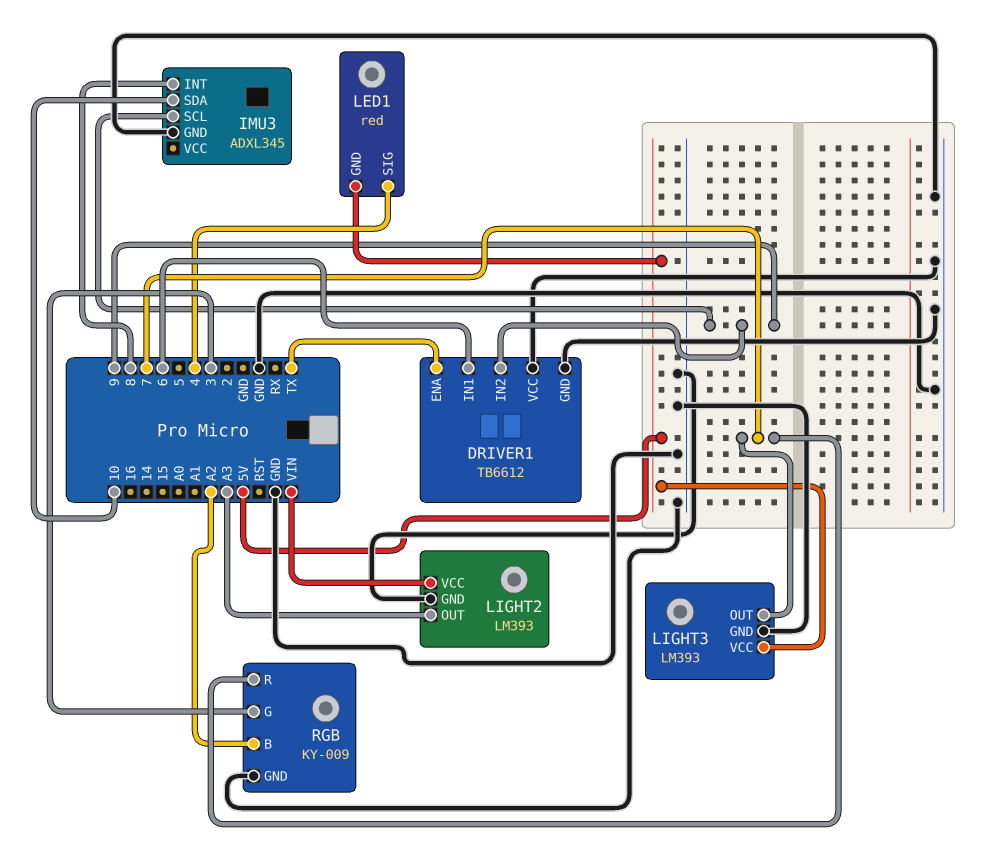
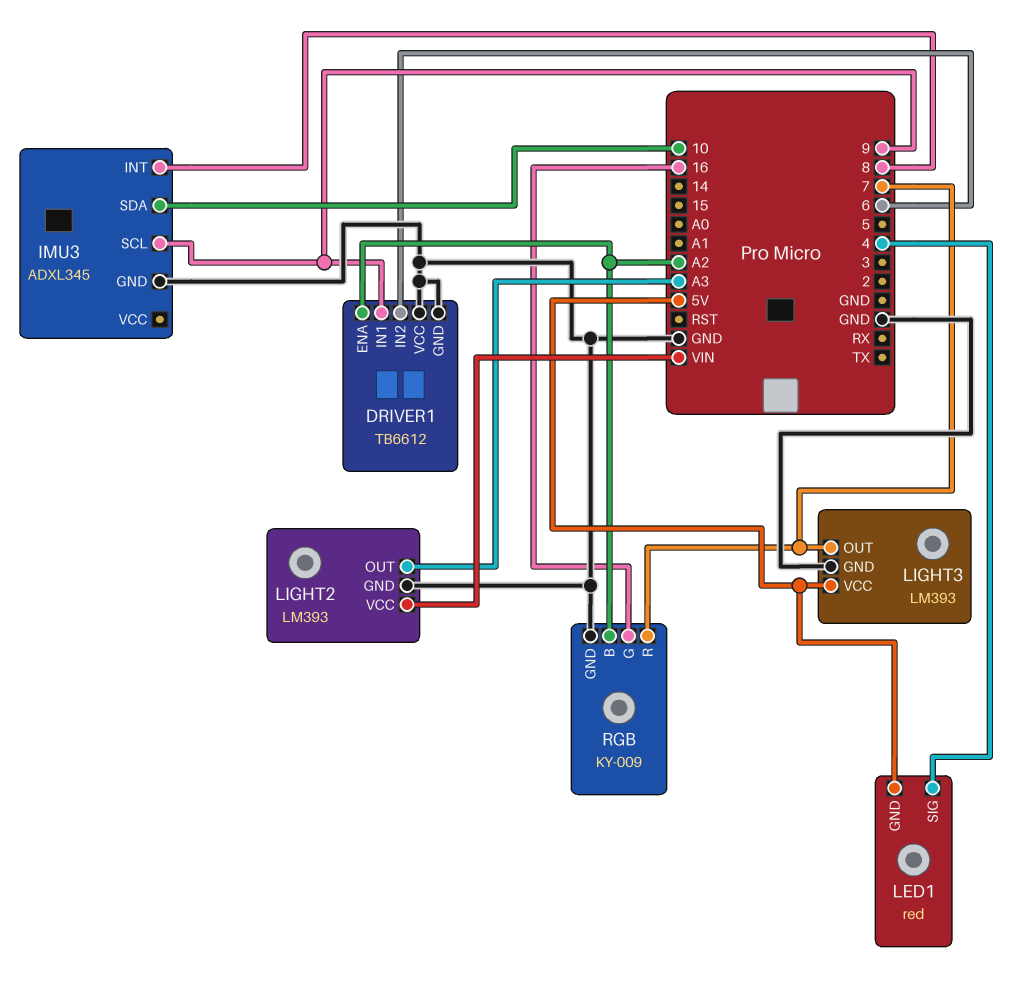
DRIVER1 pin ENA: TX -> A2
DRIVER1 pin IN1: 6 -> 9
DRIVER1 pin IN2: 9 -> 6
RGB pin G: 3 -> 16

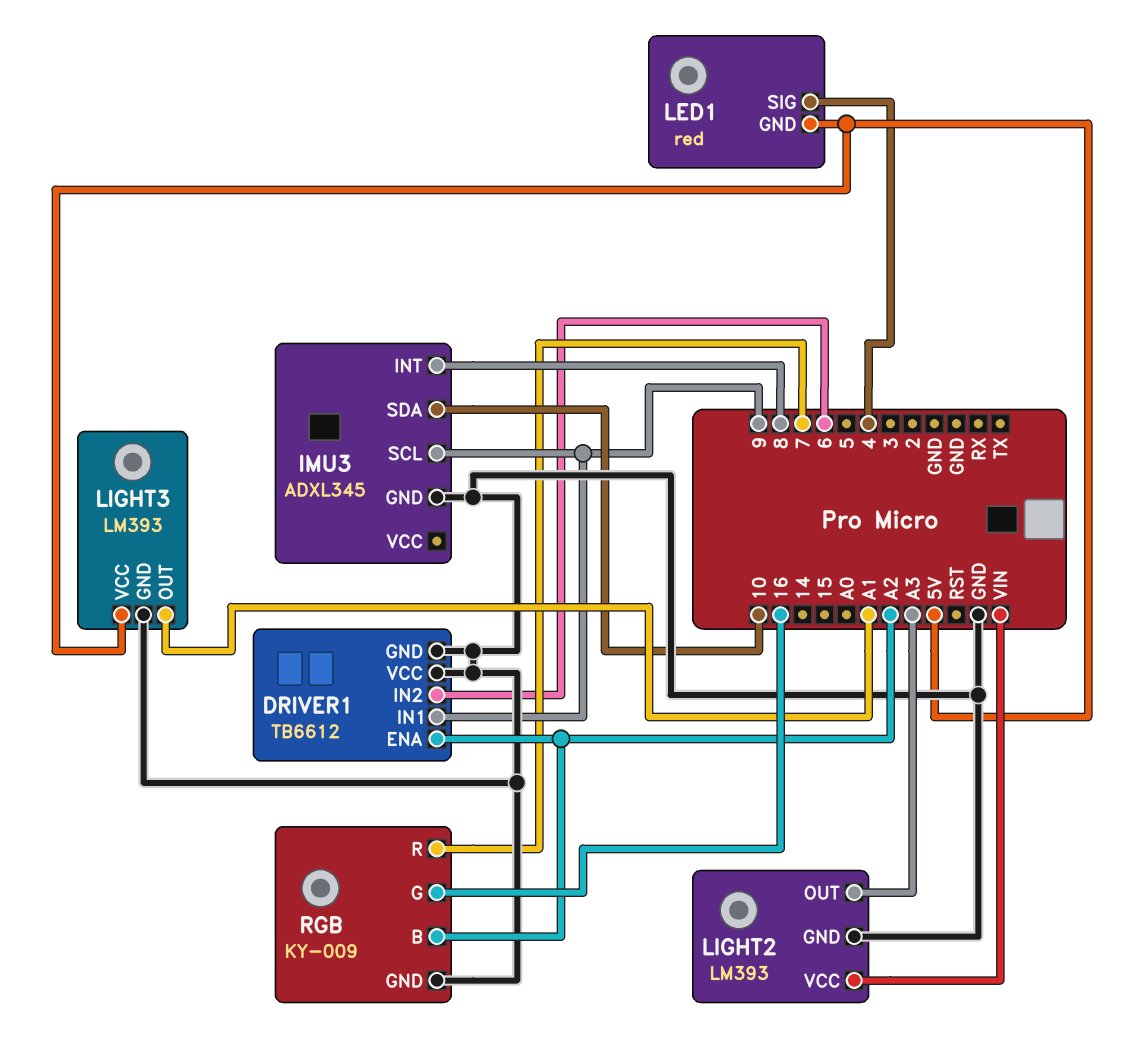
LIGHT3 pin OUT: 7 -> A1

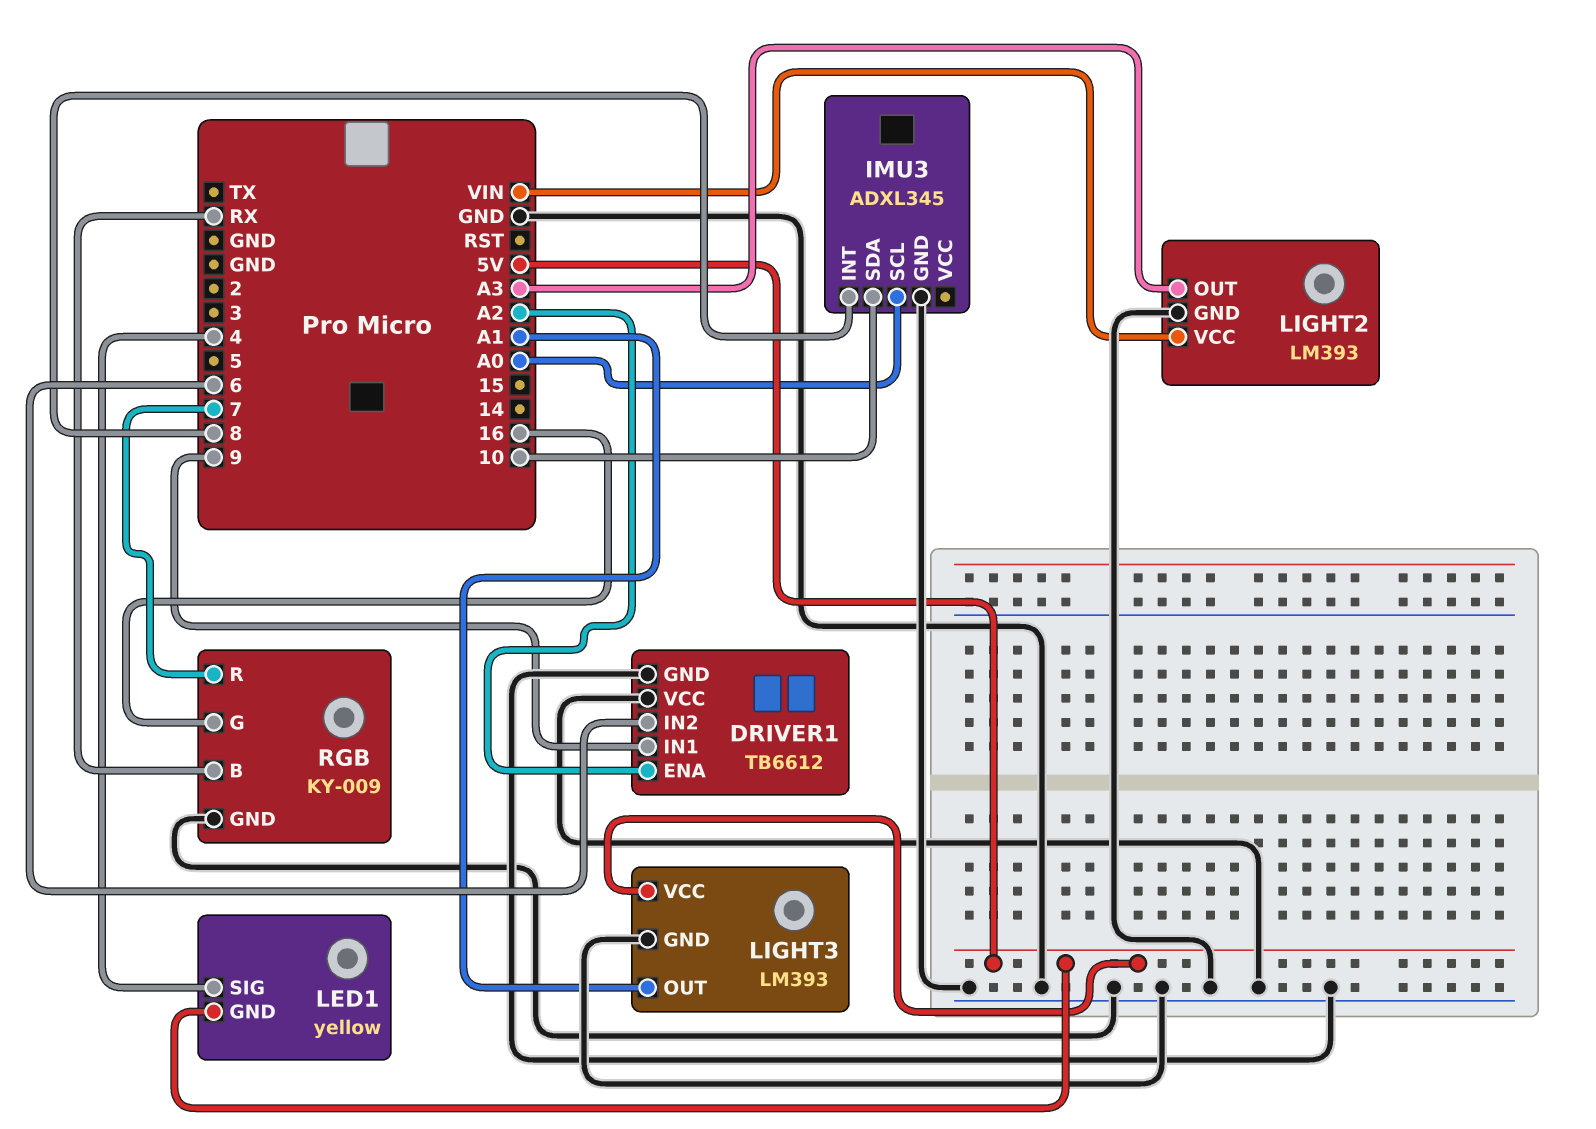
IMU3 pin SCL: 9 -> A0
LED1: red -> yellow
RGB pin B: A2 -> RX

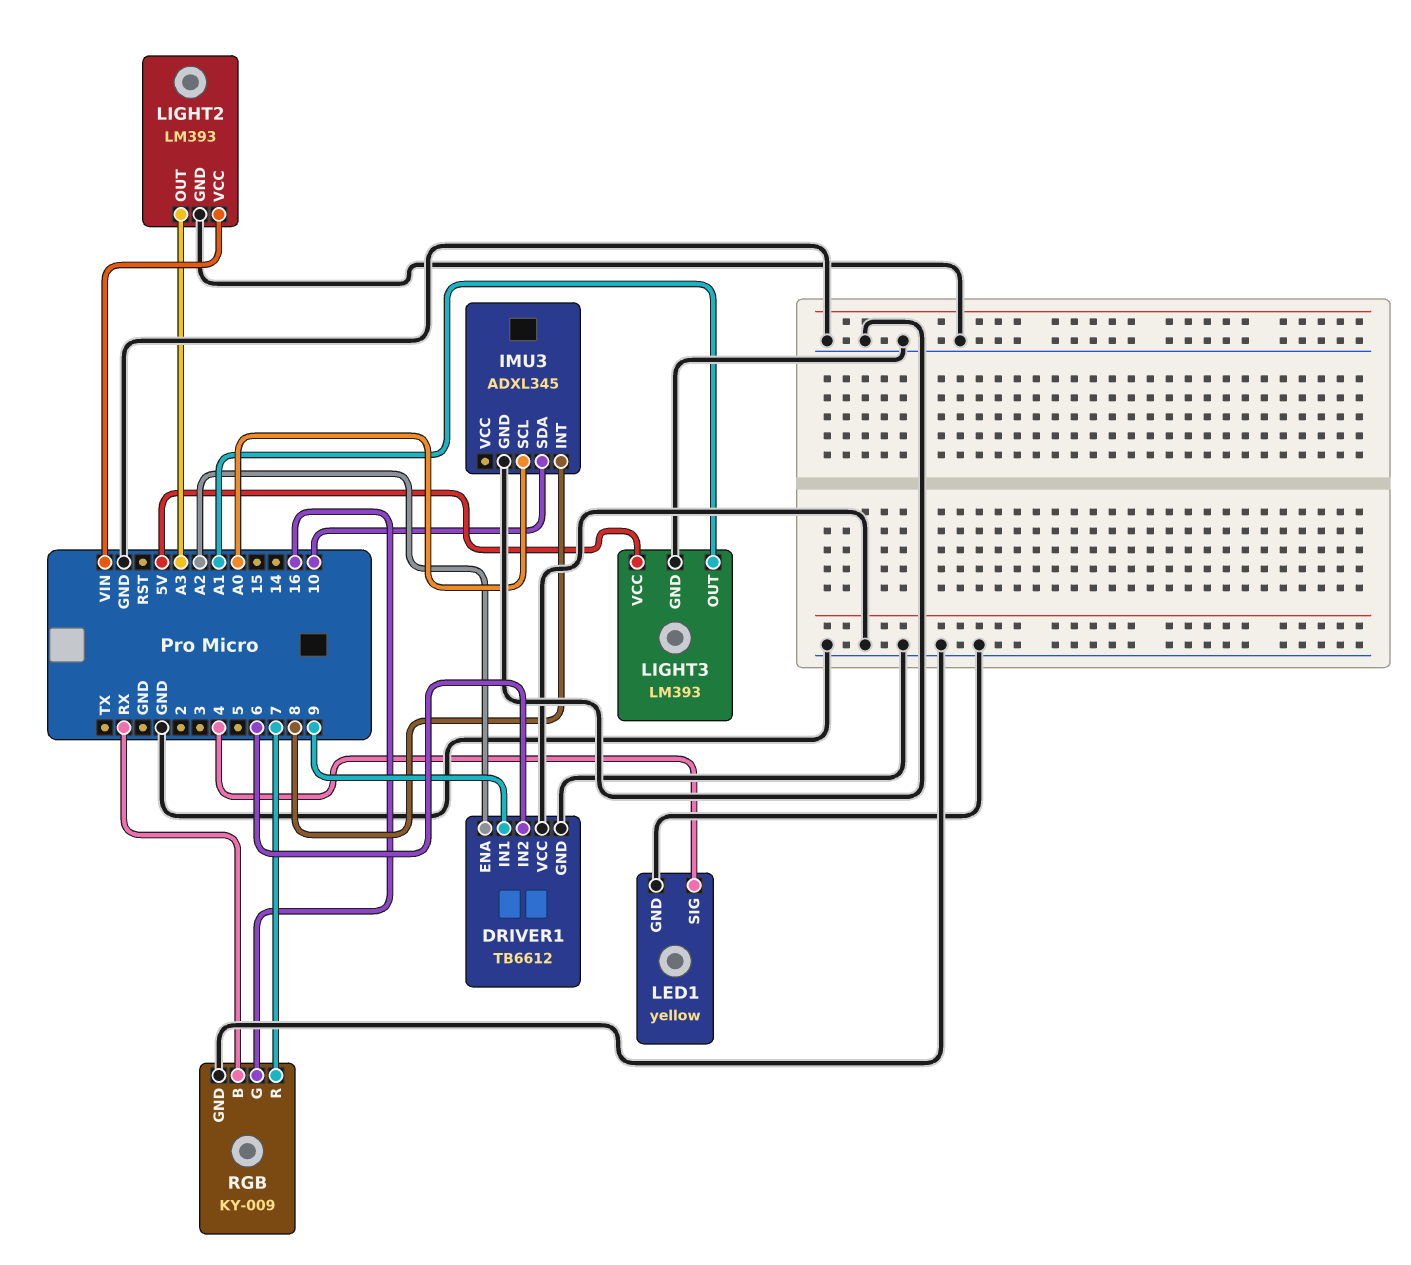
LED1 pin GND: 5V -> GND

